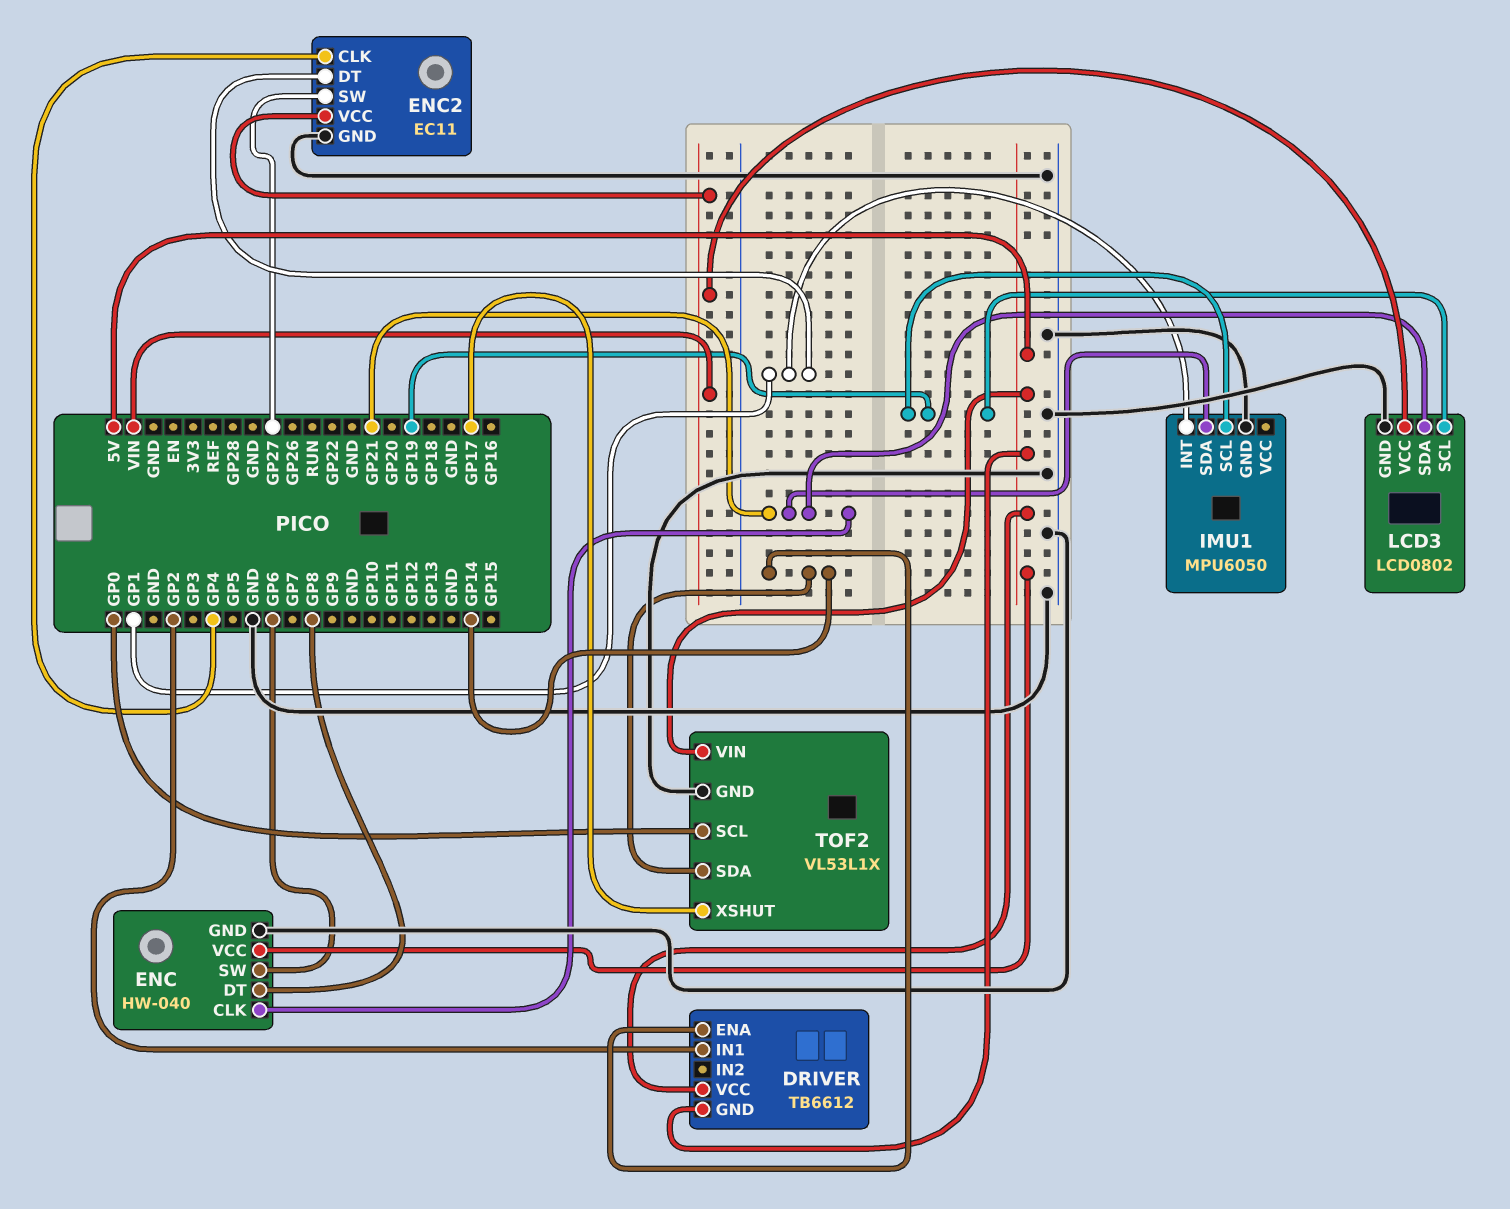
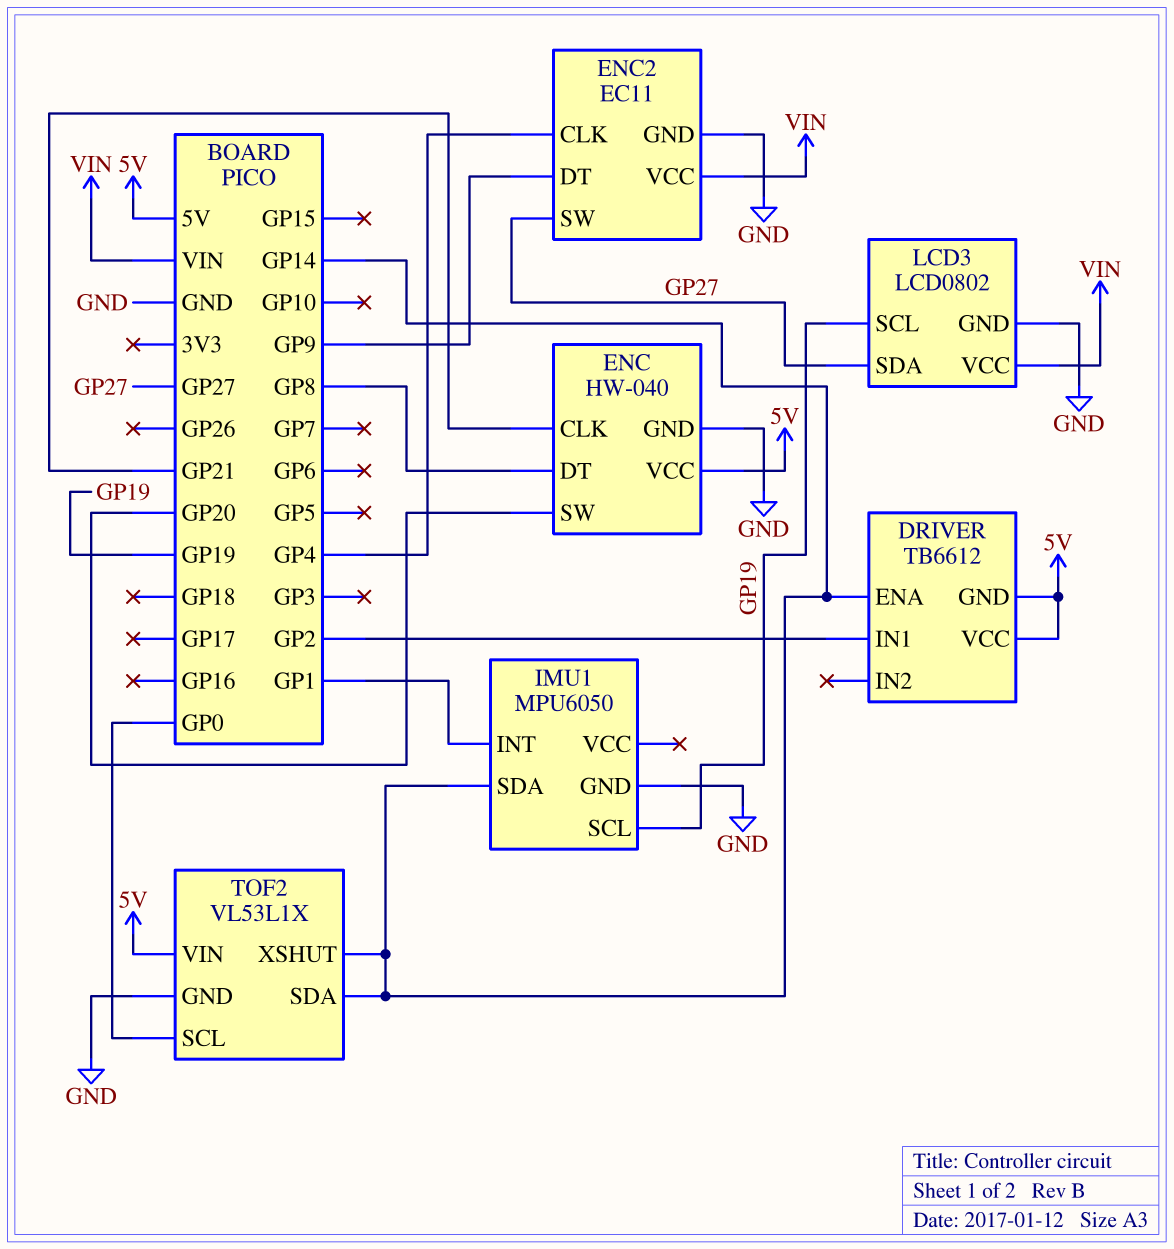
ENC pin SW: GP6 -> GP20
ENC2 pin DT: GP1 -> GP9
IMU1 pin SDA: GP21 -> GP14
LCD3 pin SDA: GP21 -> GP27
TOF2 pin XSHUT: GP17 -> GP14

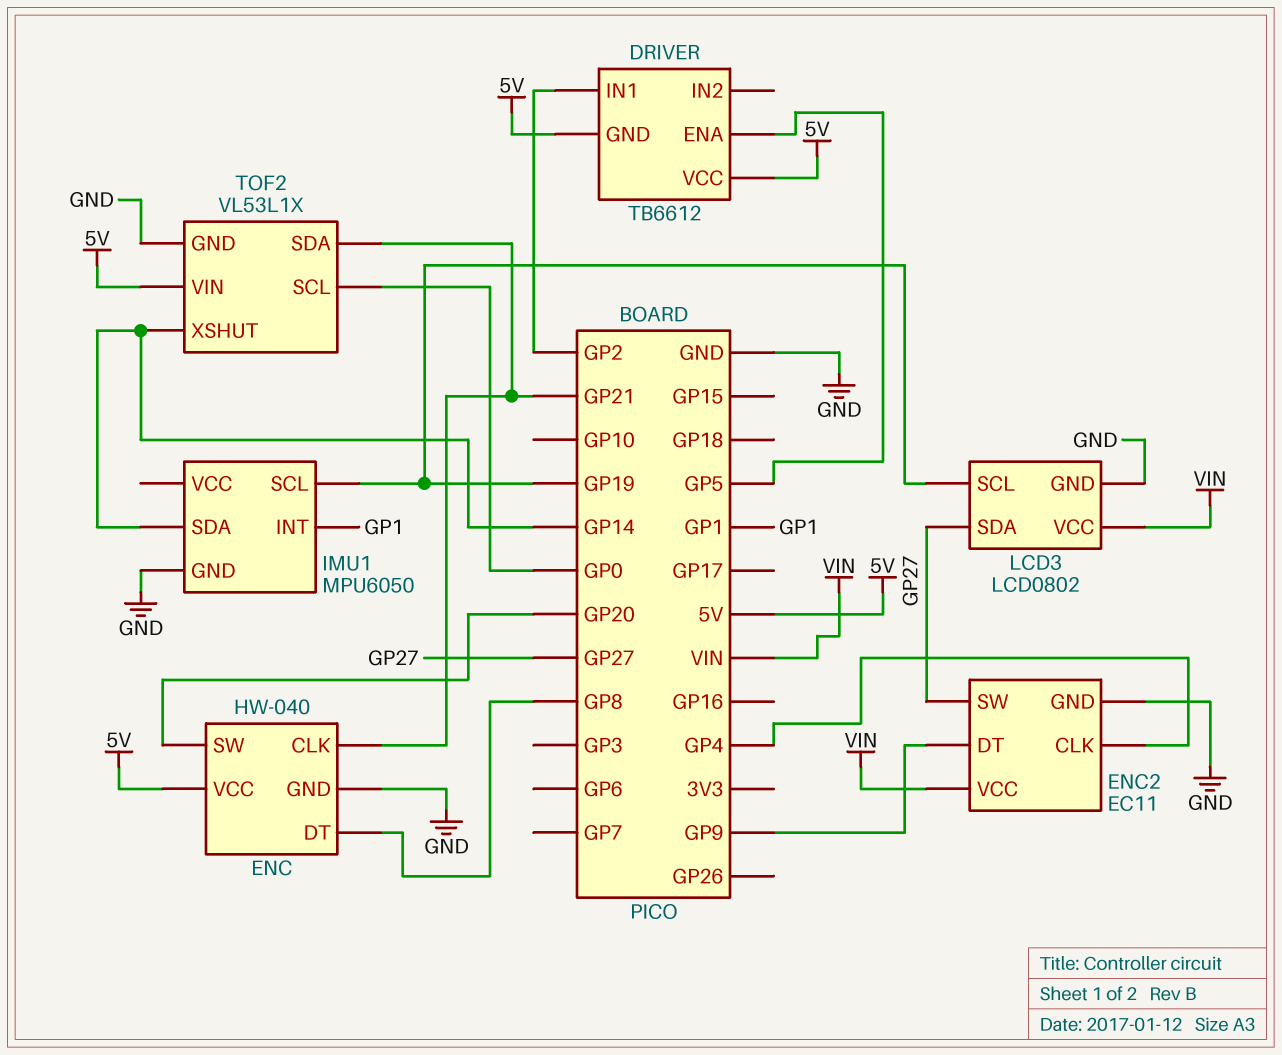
DRIVER pin ENA: GP14 -> GP5
TOF2 pin SDA: GP14 -> GP21

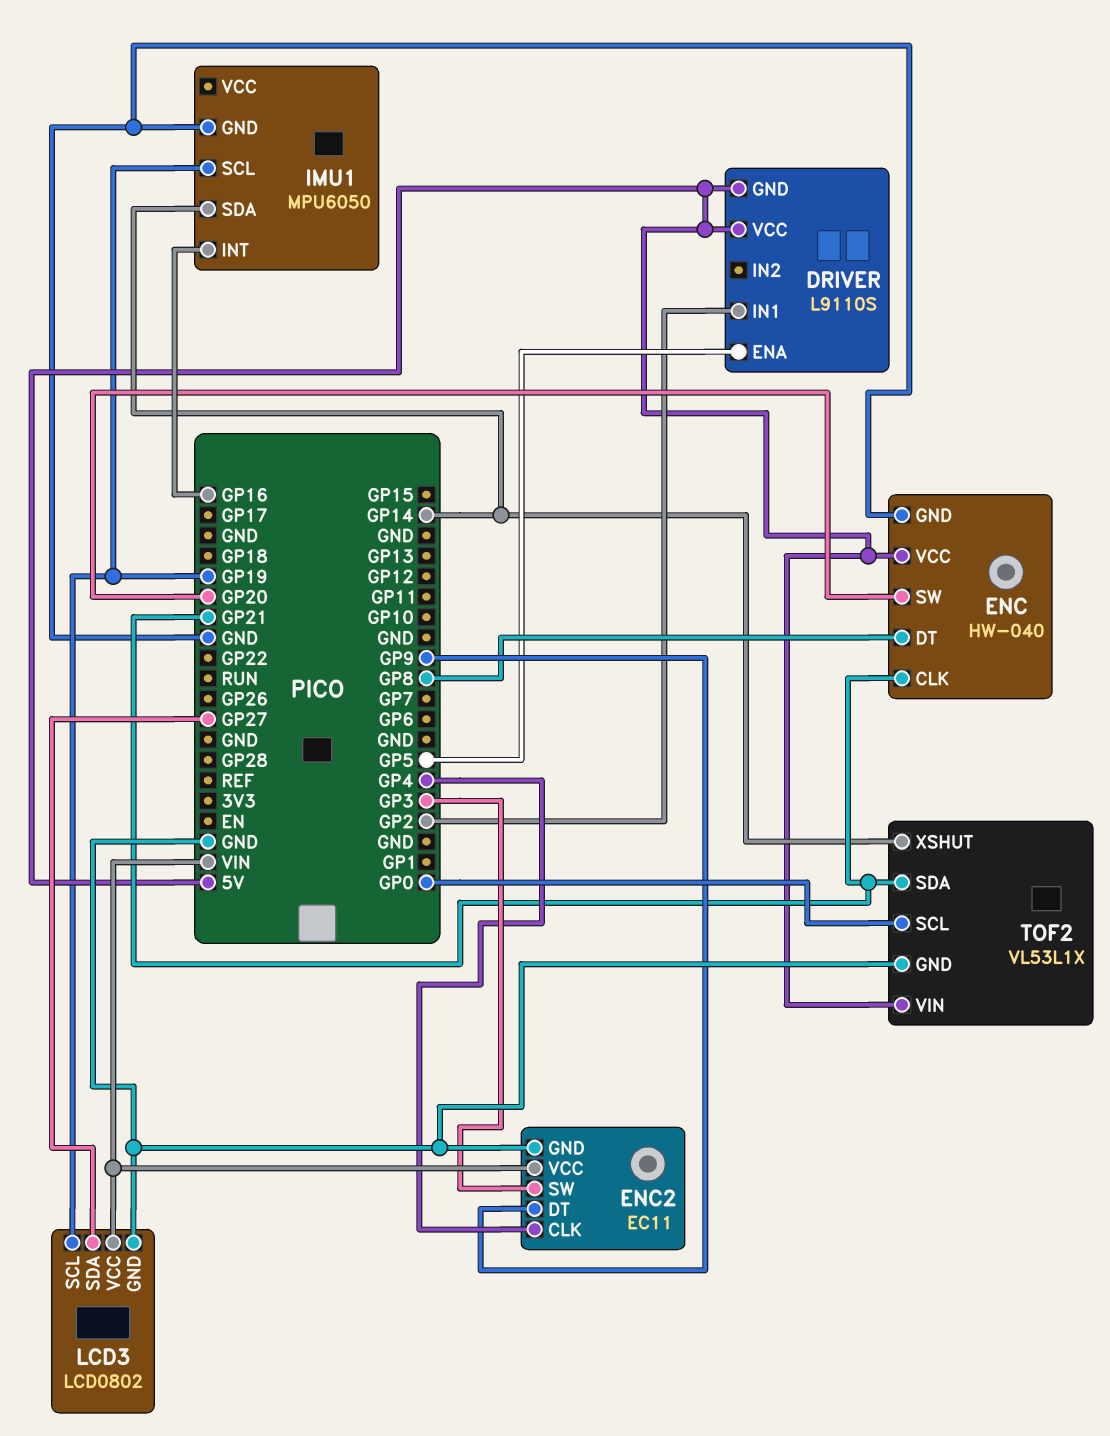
DRIVER: TB6612 -> L9110S
ENC2 pin SW: GP27 -> GP3
IMU1 pin INT: GP1 -> GP16

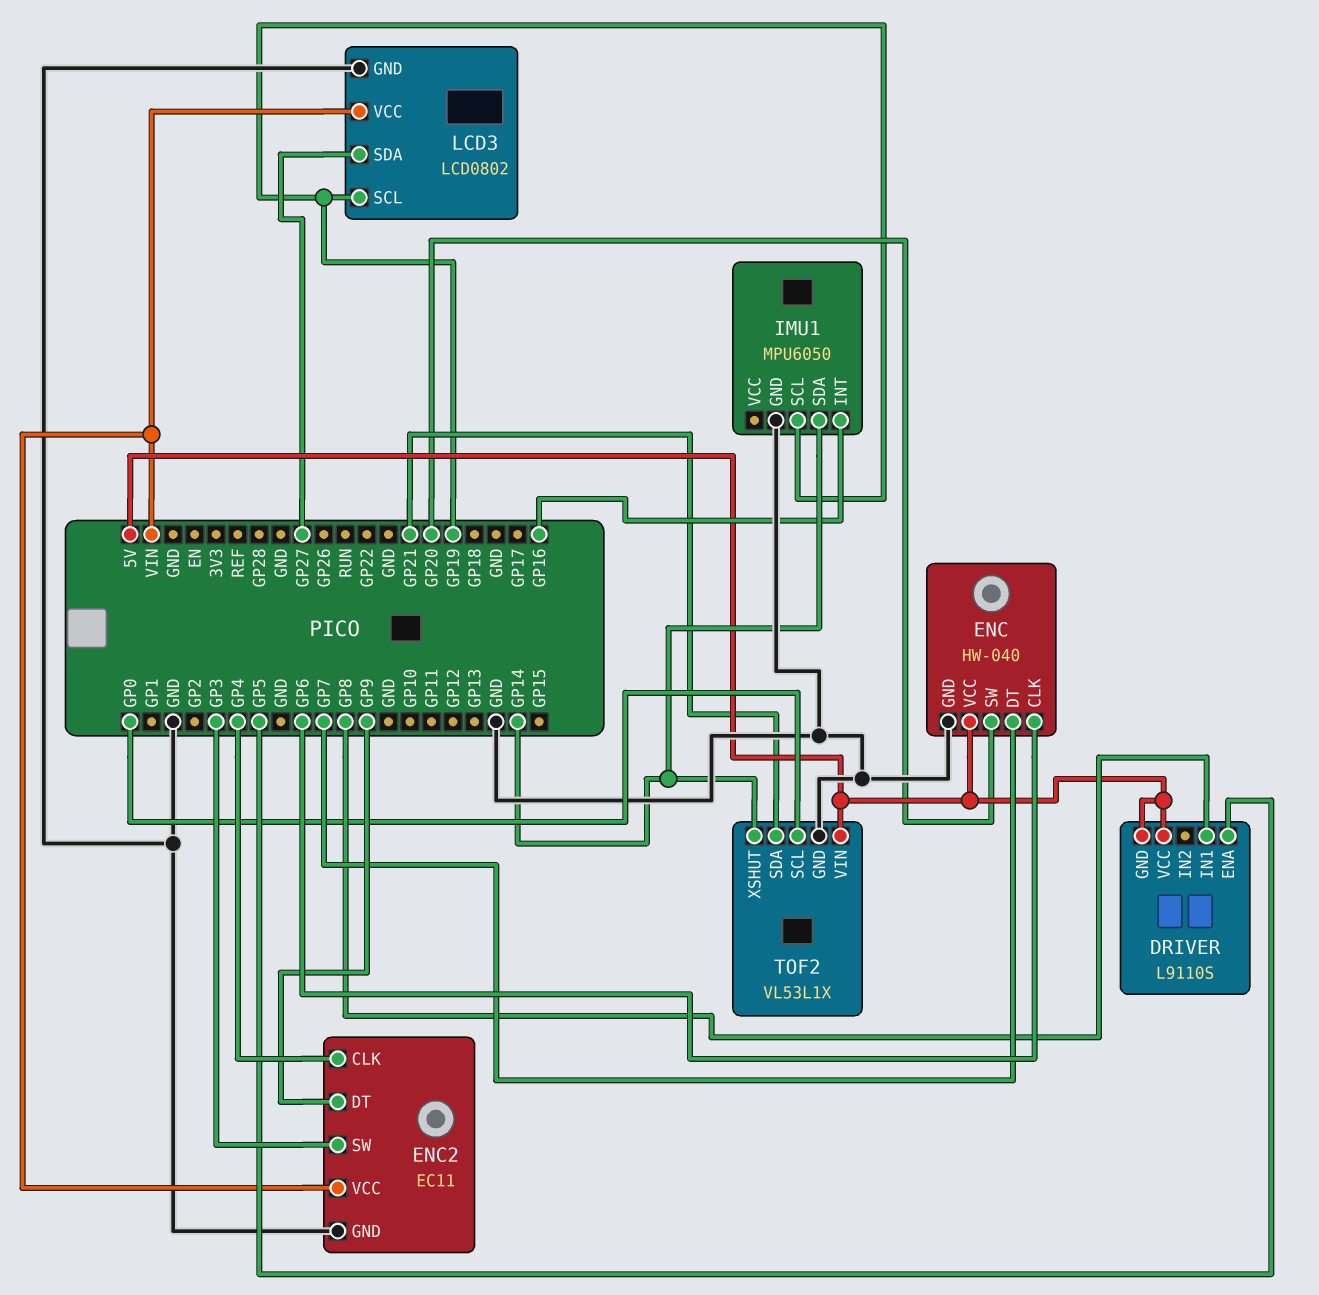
DRIVER pin IN1: GP2 -> GP8
ENC pin CLK: GP21 -> GP6
ENC pin DT: GP8 -> GP7

